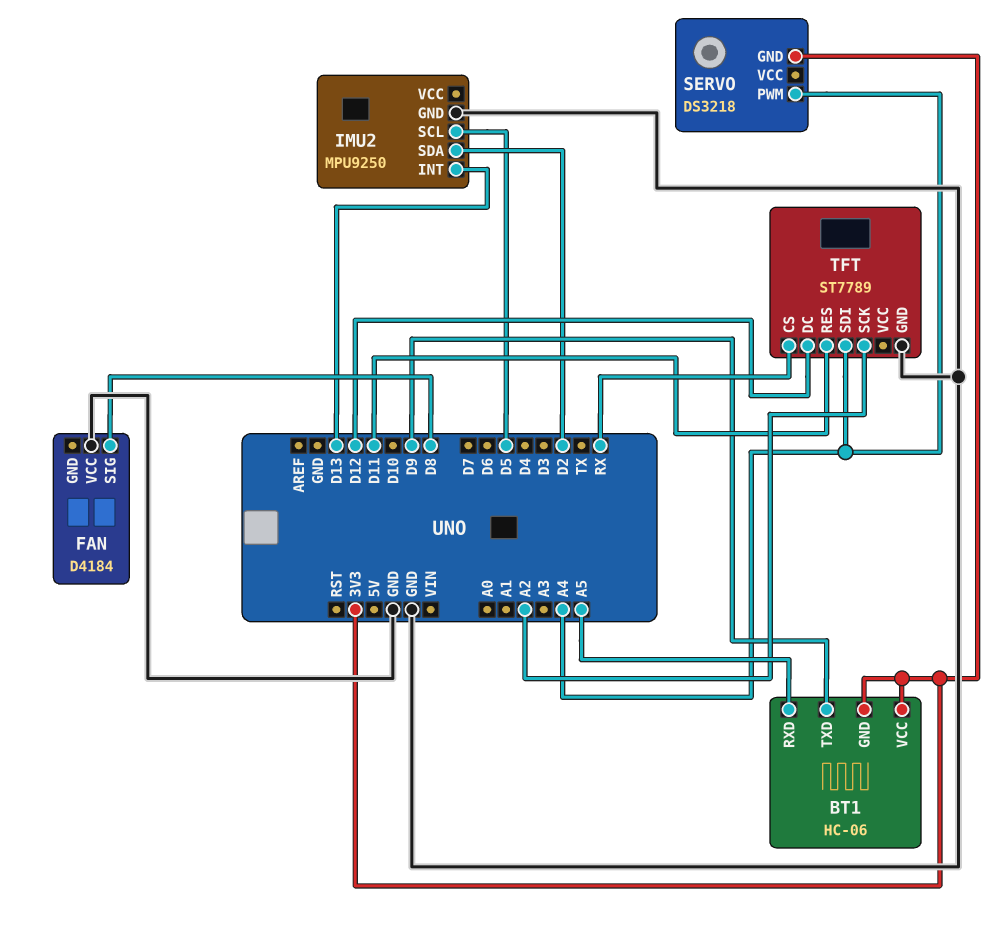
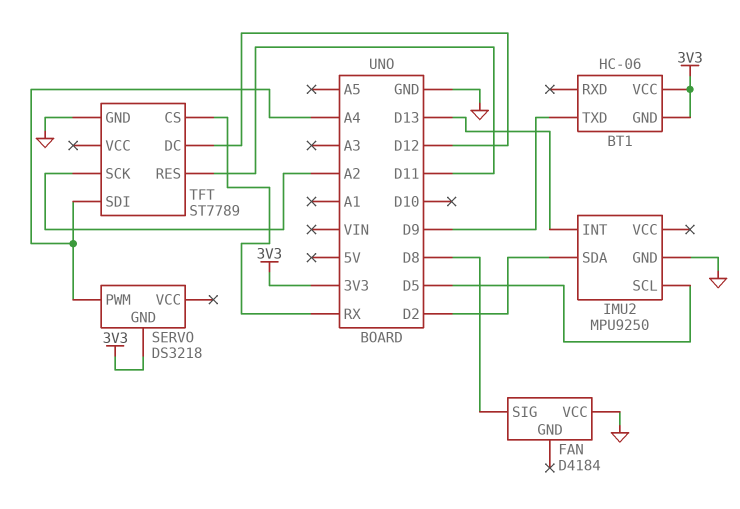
BT1 pin RXD: A5 -> none

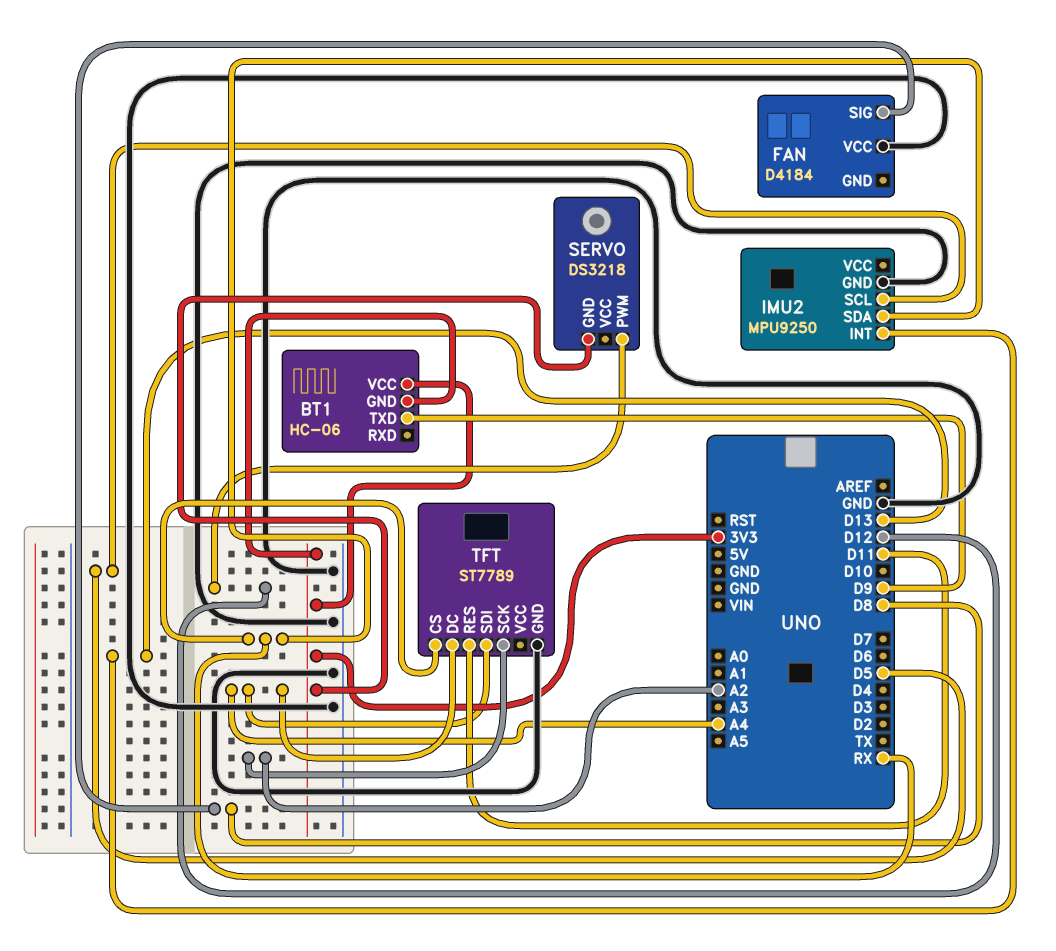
IMU2 pin SDA: D2 -> RX
SERVO pin PWM: A4 -> D12
TFT pin DC: D12 -> A4

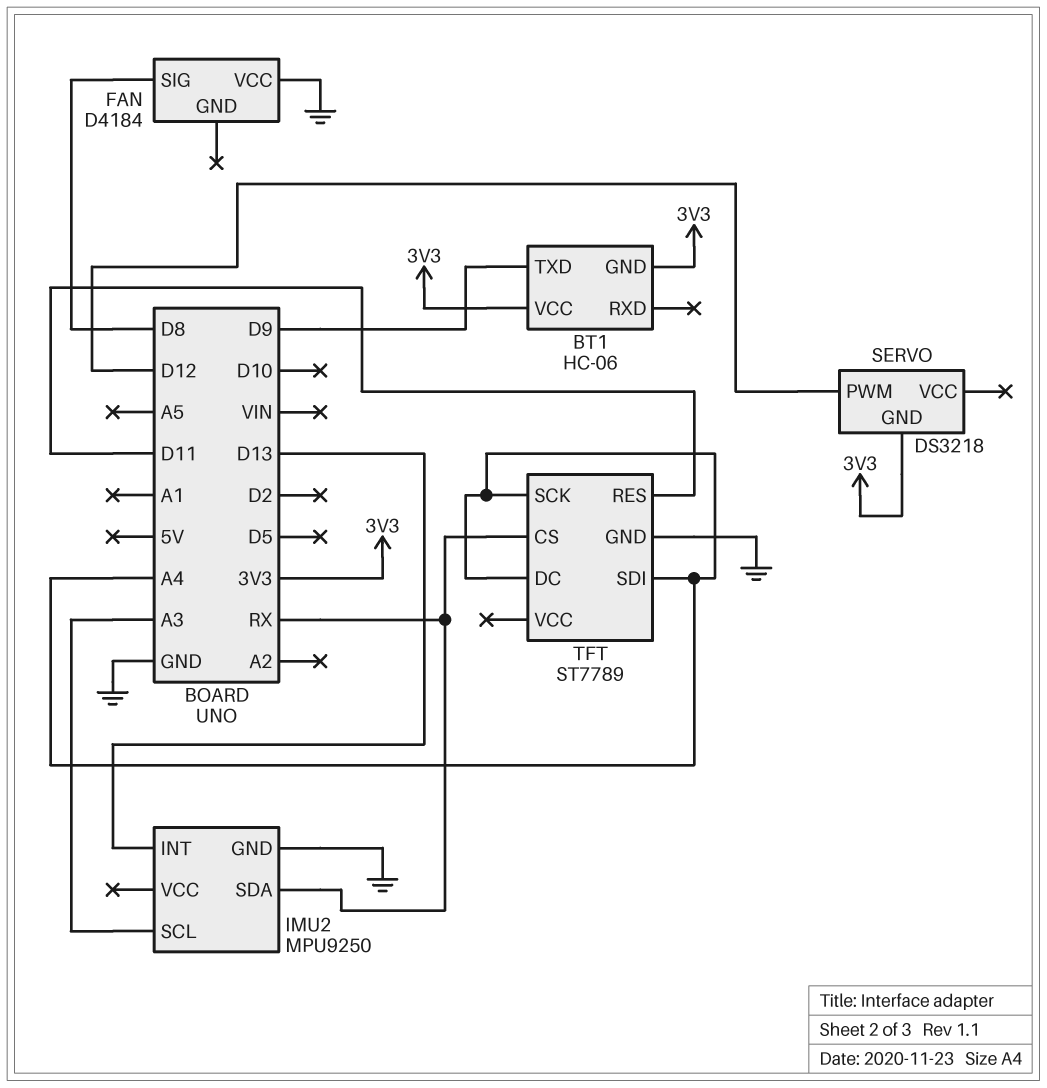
IMU2 pin SCL: D5 -> A3
TFT pin SCK: A2 -> A4

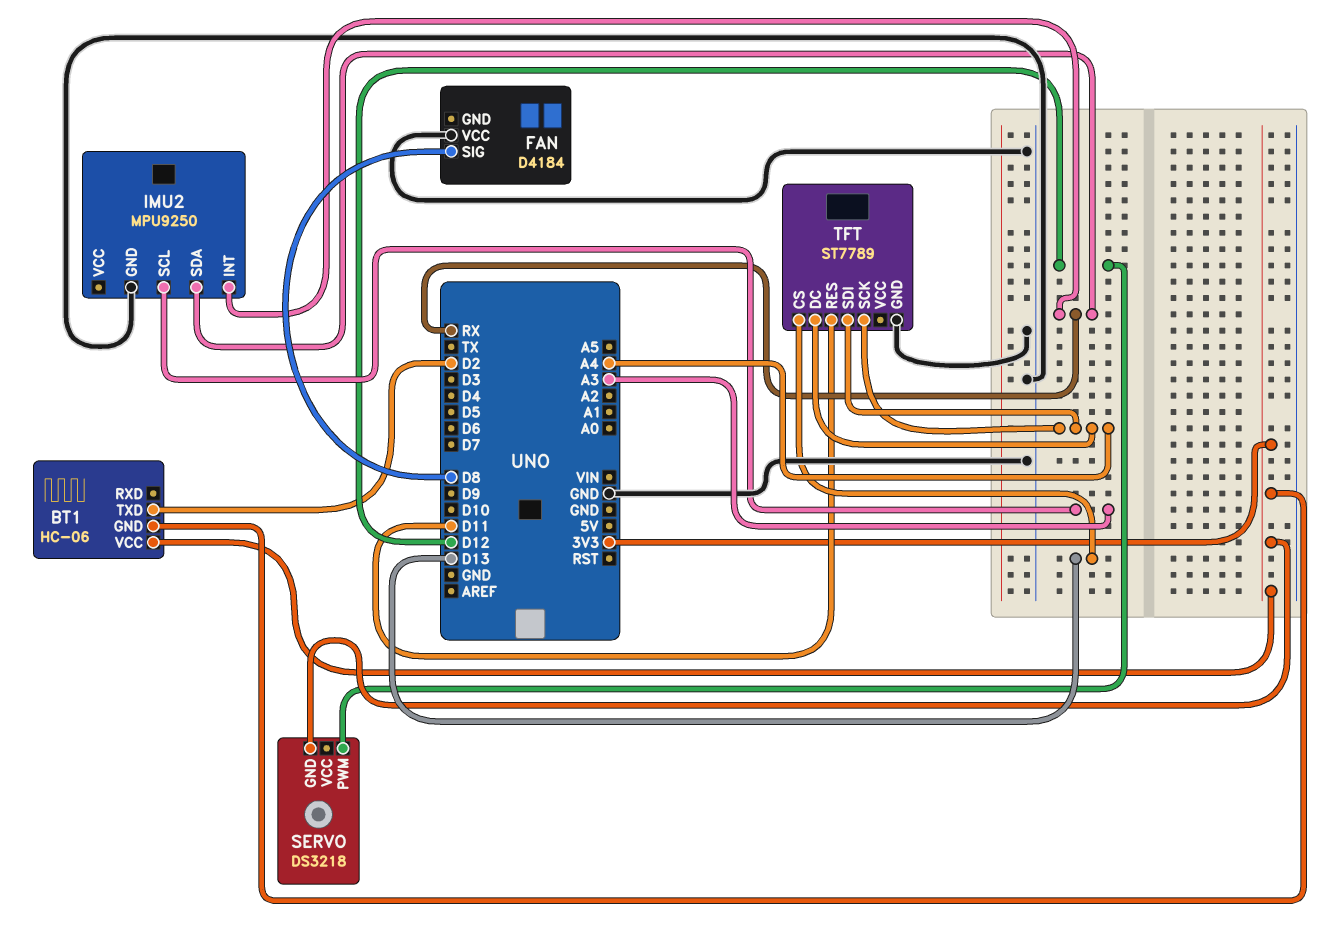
BT1 pin TXD: D9 -> D2
IMU2 pin INT: D13 -> RX
TFT pin CS: RX -> D13

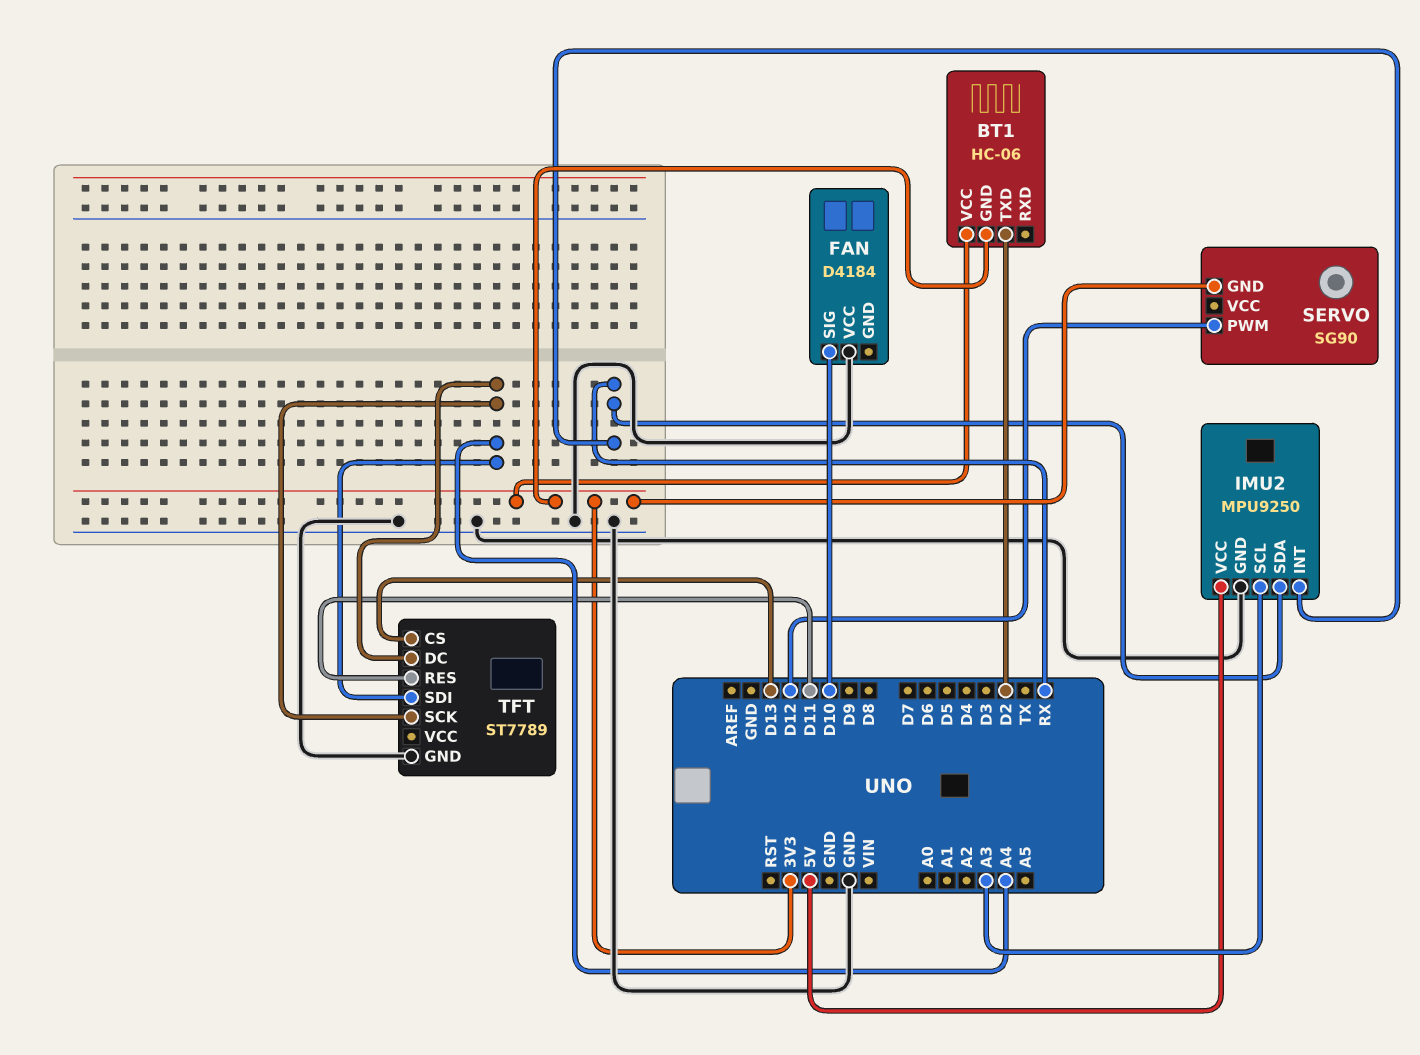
FAN pin SIG: D8 -> D10
IMU2 pin VCC: none -> 5V
SERVO: DS3218 -> SG90

